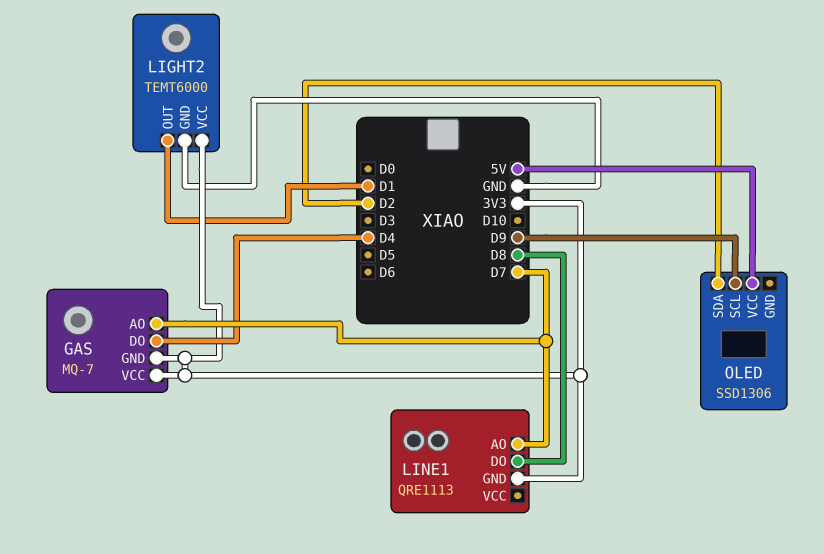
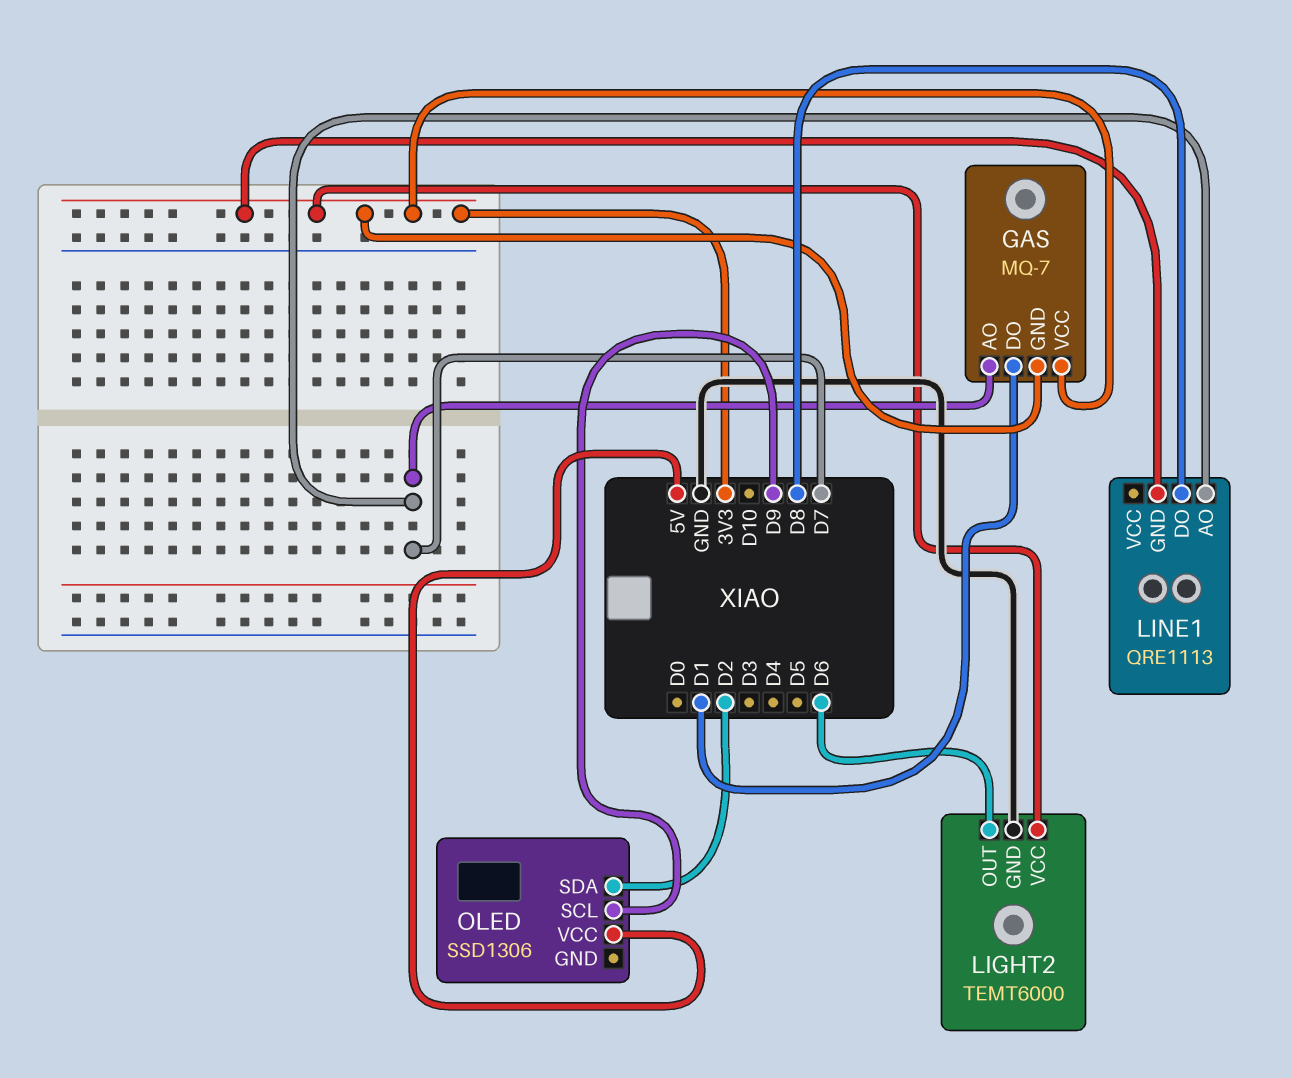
GAS pin DO: D4 -> D1
LIGHT2 pin OUT: D1 -> D6

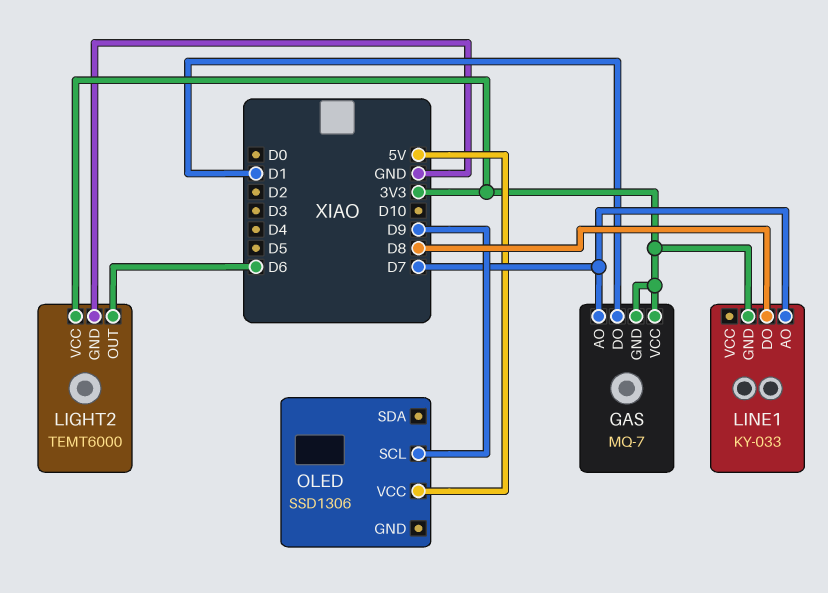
LINE1: QRE1113 -> KY-033
OLED pin SDA: D2 -> none

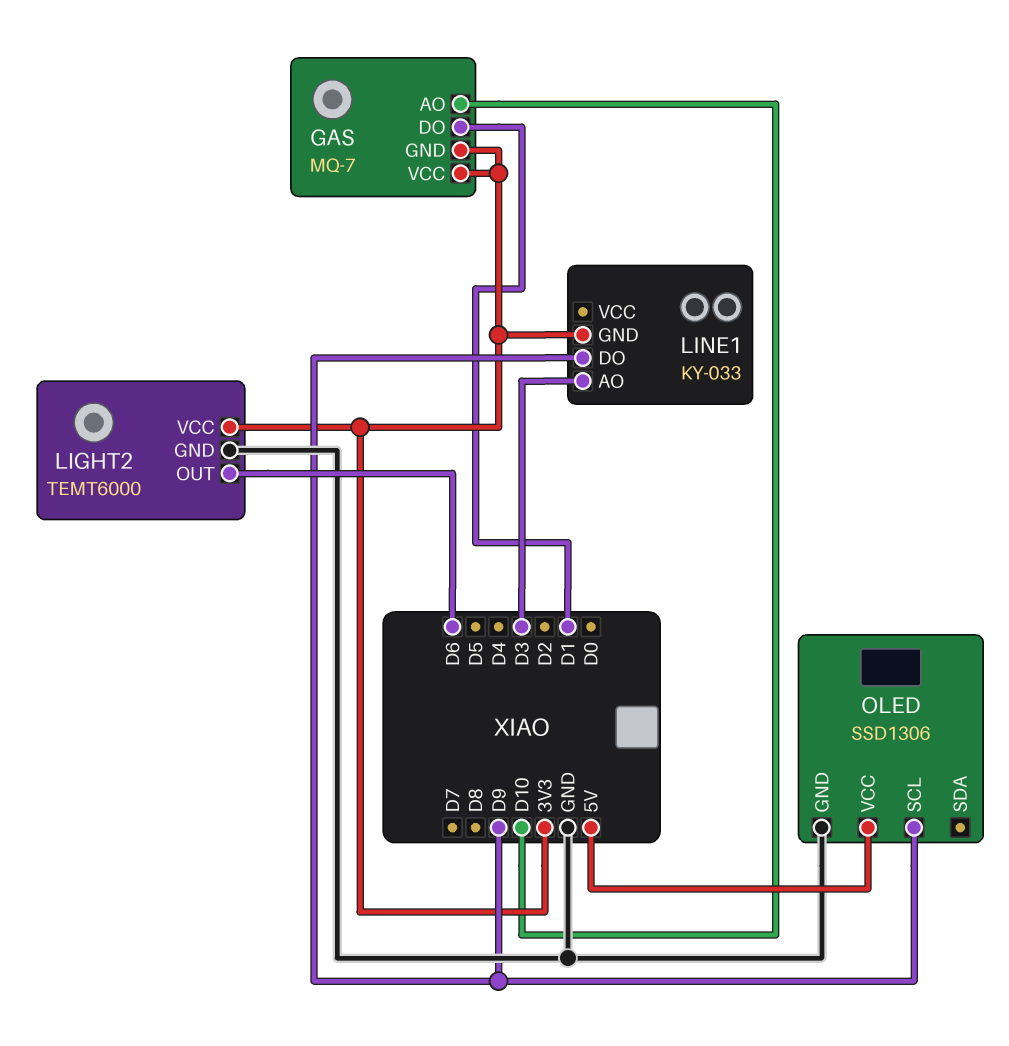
GAS pin AO: D7 -> D10
LINE1 pin AO: D7 -> D3
LINE1 pin DO: D8 -> D9
OLED pin GND: none -> GND

